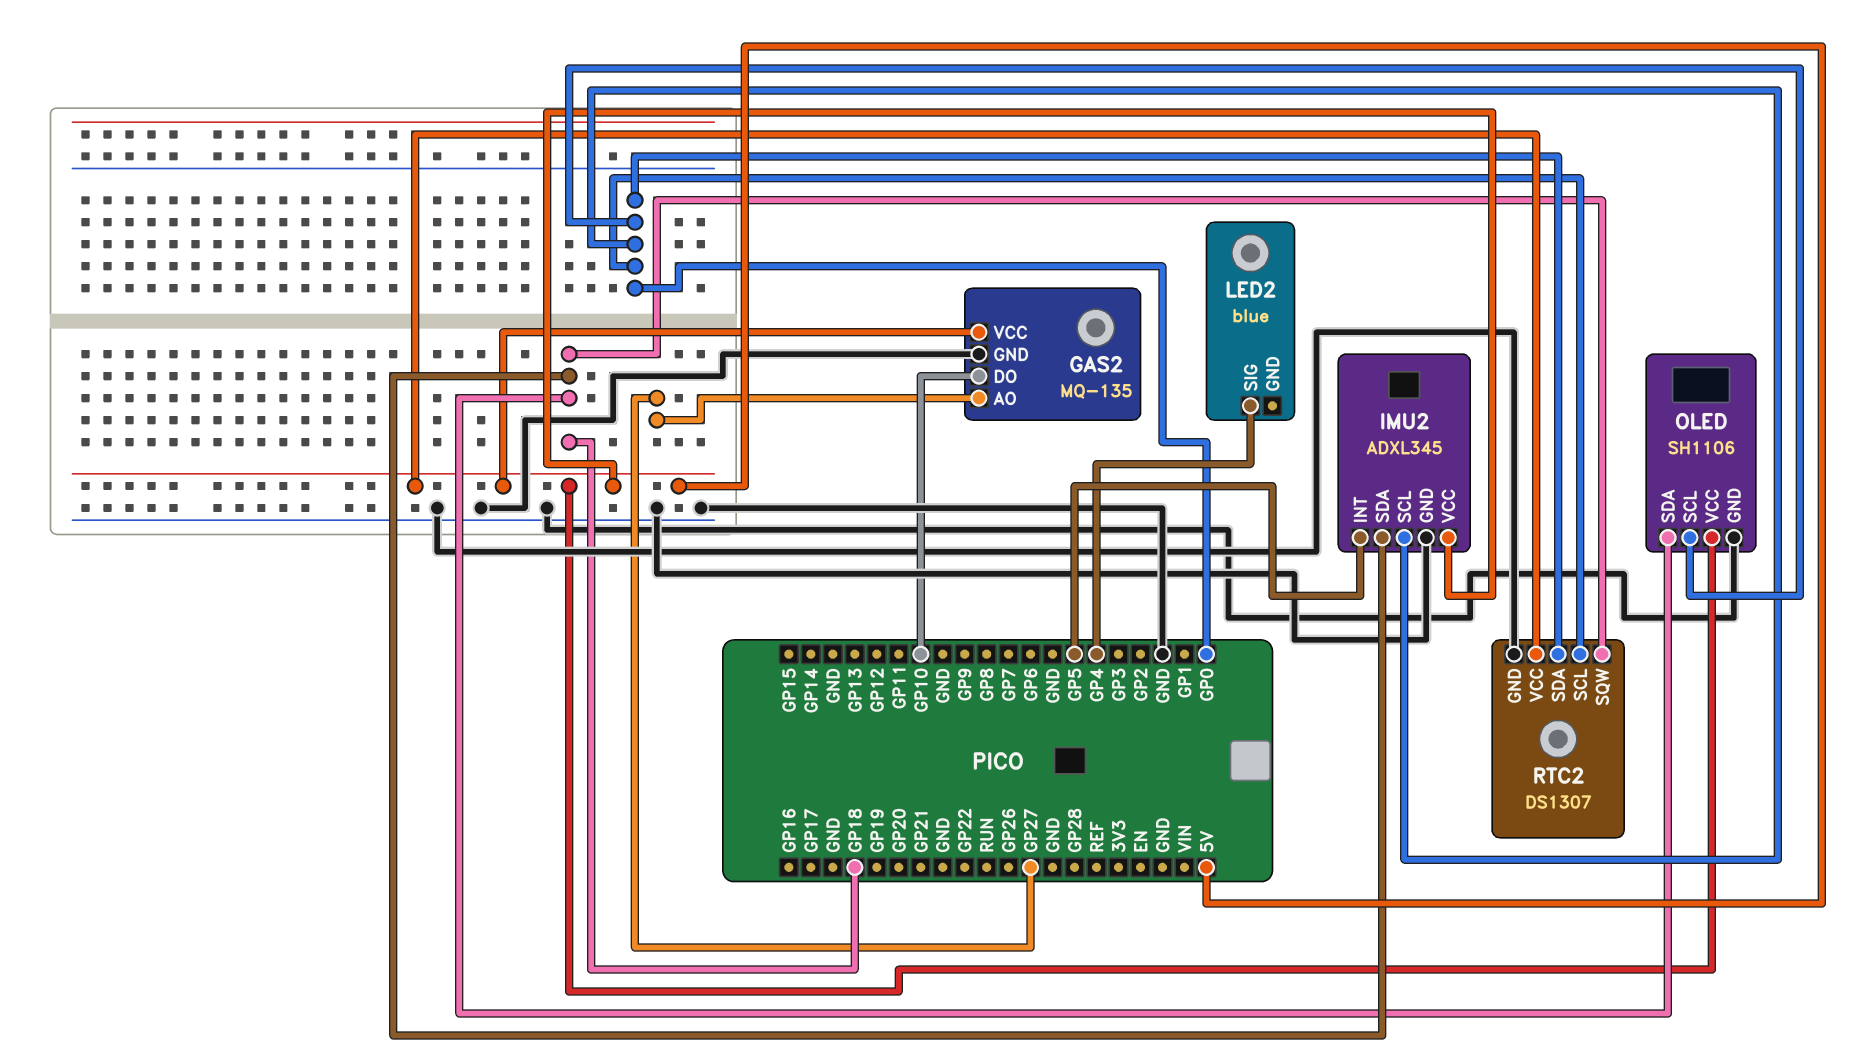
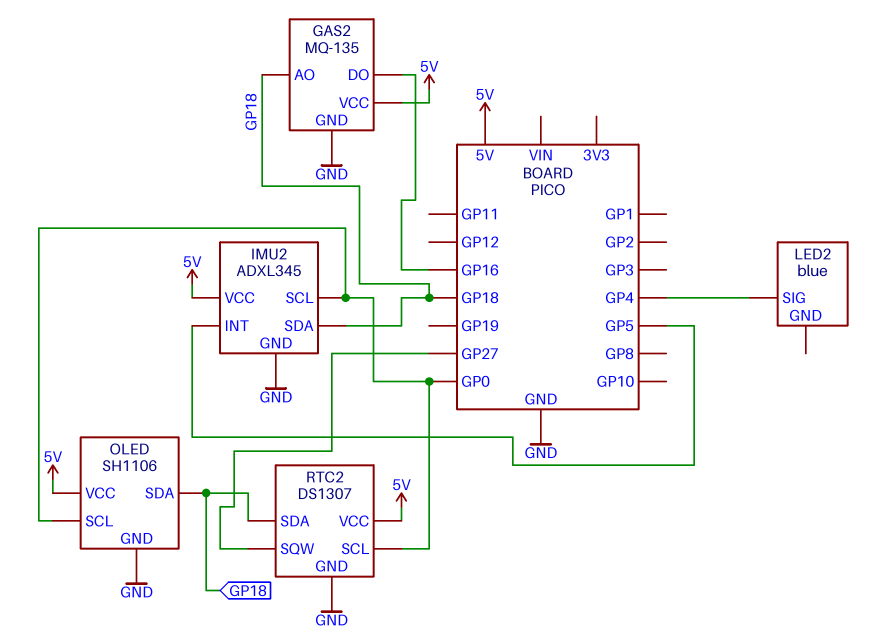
GAS2 pin AO: GP27 -> GP18
GAS2 pin DO: GP10 -> GP16
RTC2 pin SDA: GP0 -> GP18
RTC2 pin SQW: GP18 -> GP27

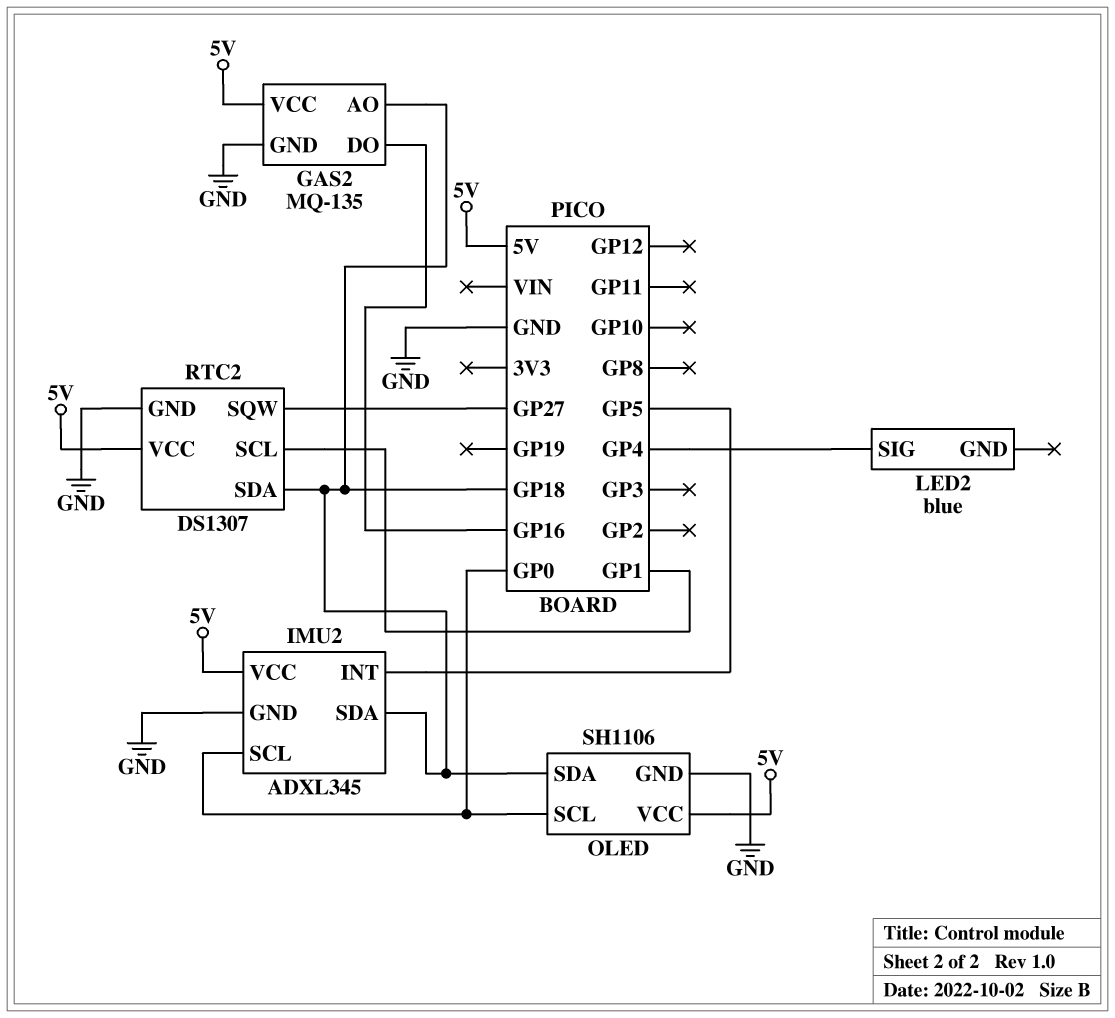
RTC2 pin SCL: GP0 -> GP1

